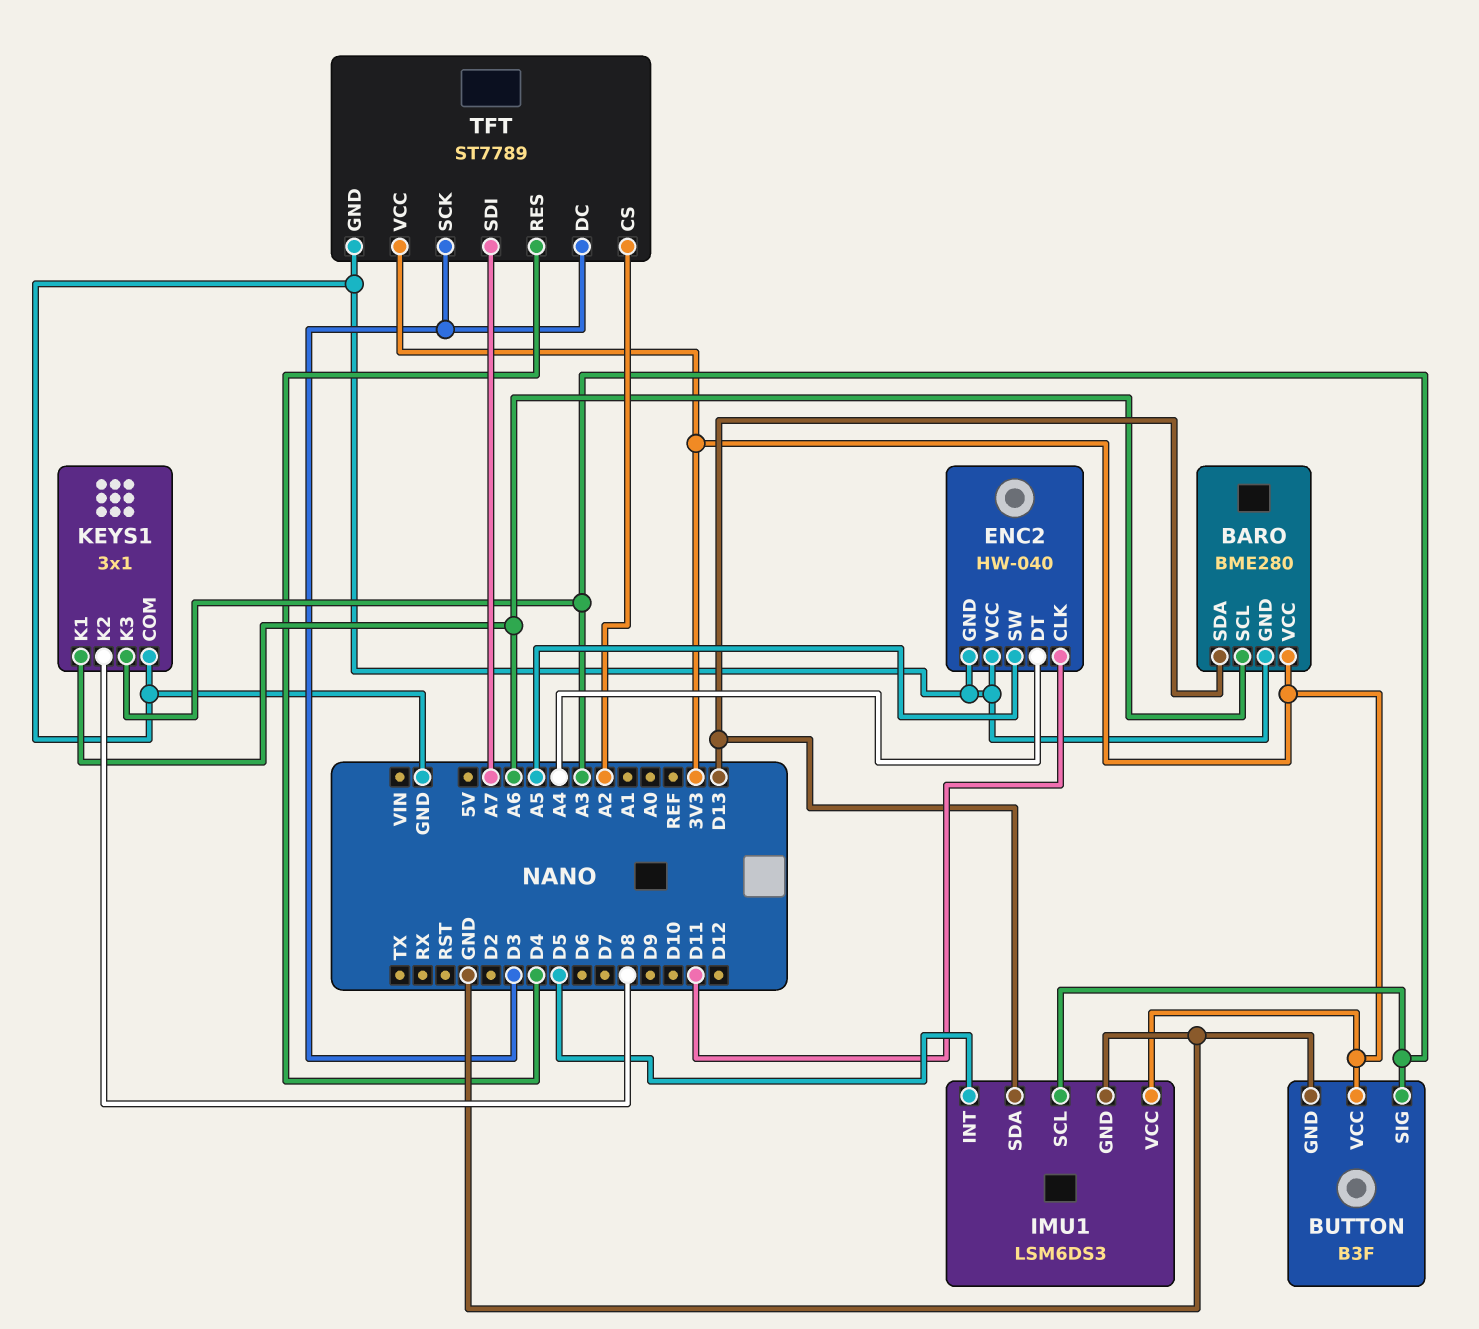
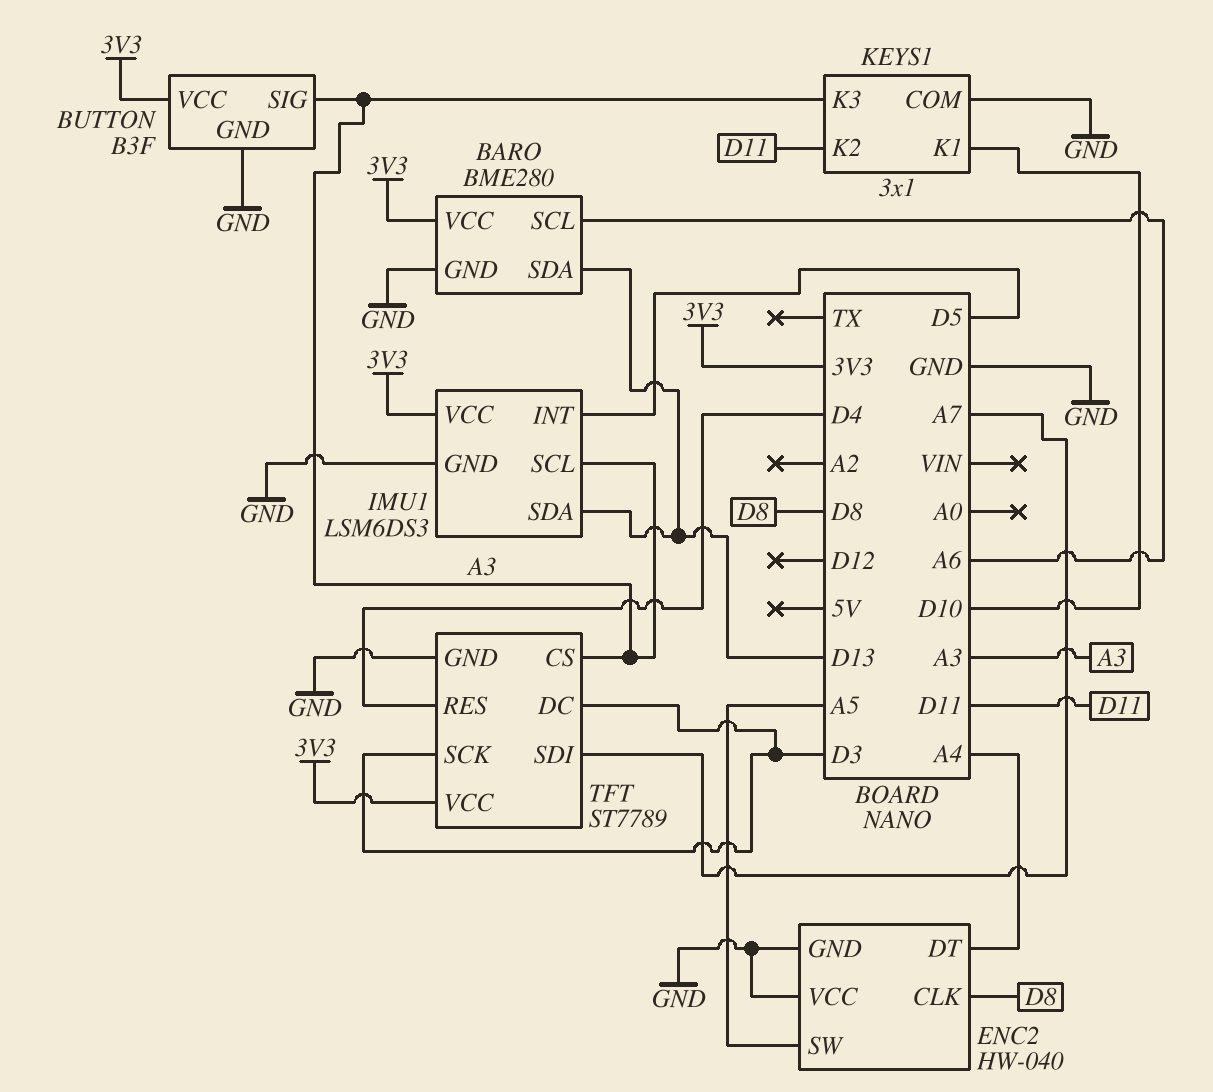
ENC2 pin CLK: D11 -> D8
KEYS1 pin K1: A6 -> D10
KEYS1 pin K2: D8 -> D11
TFT pin CS: A2 -> A3

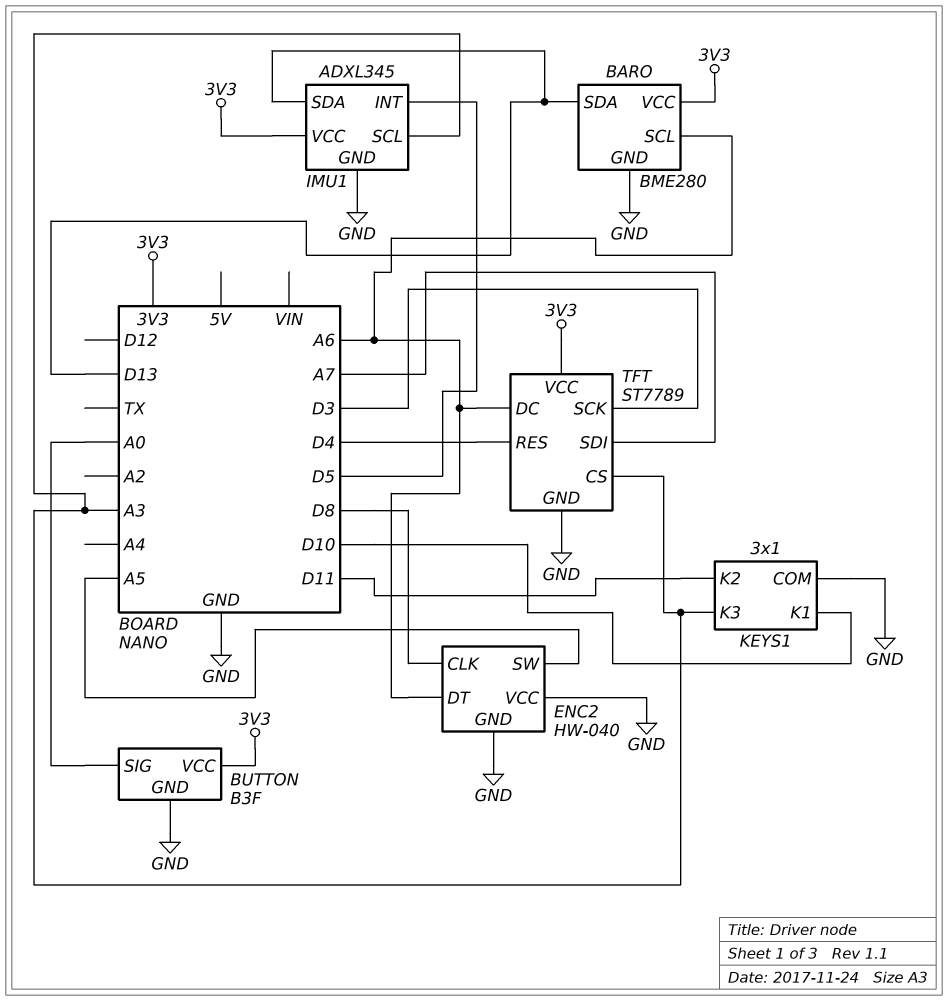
BUTTON pin SIG: A3 -> A0
ENC2 pin DT: A4 -> A6
IMU1: LSM6DS3 -> ADXL345
TFT pin DC: D3 -> A6

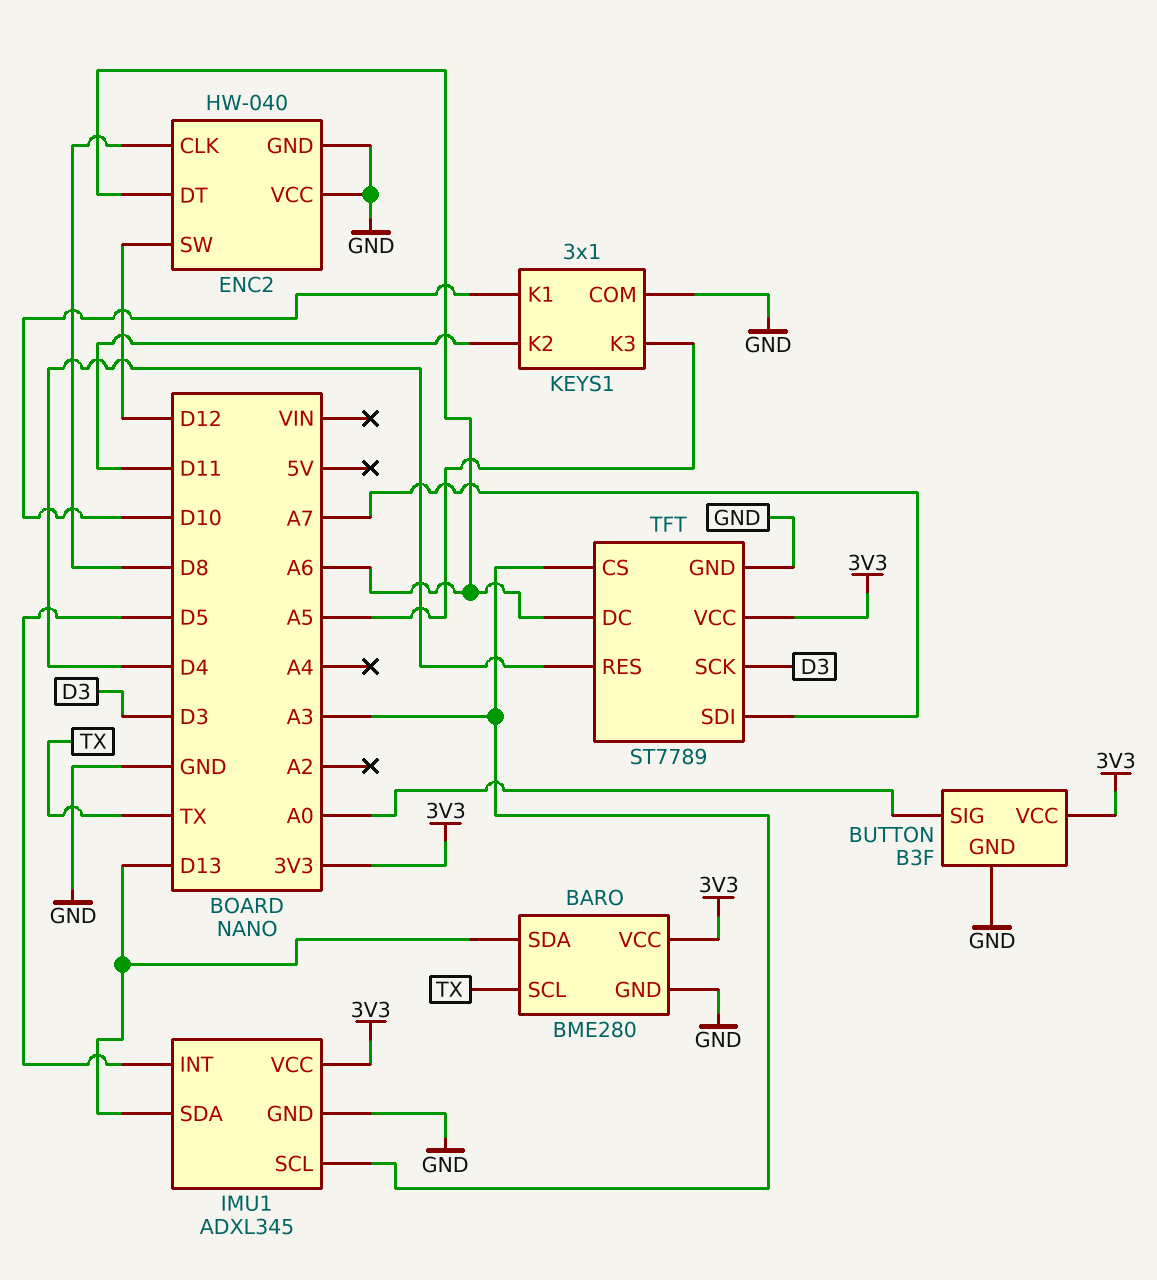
BARO pin SCL: A6 -> TX
ENC2 pin SW: A5 -> D12
KEYS1 pin K3: A3 -> A5

